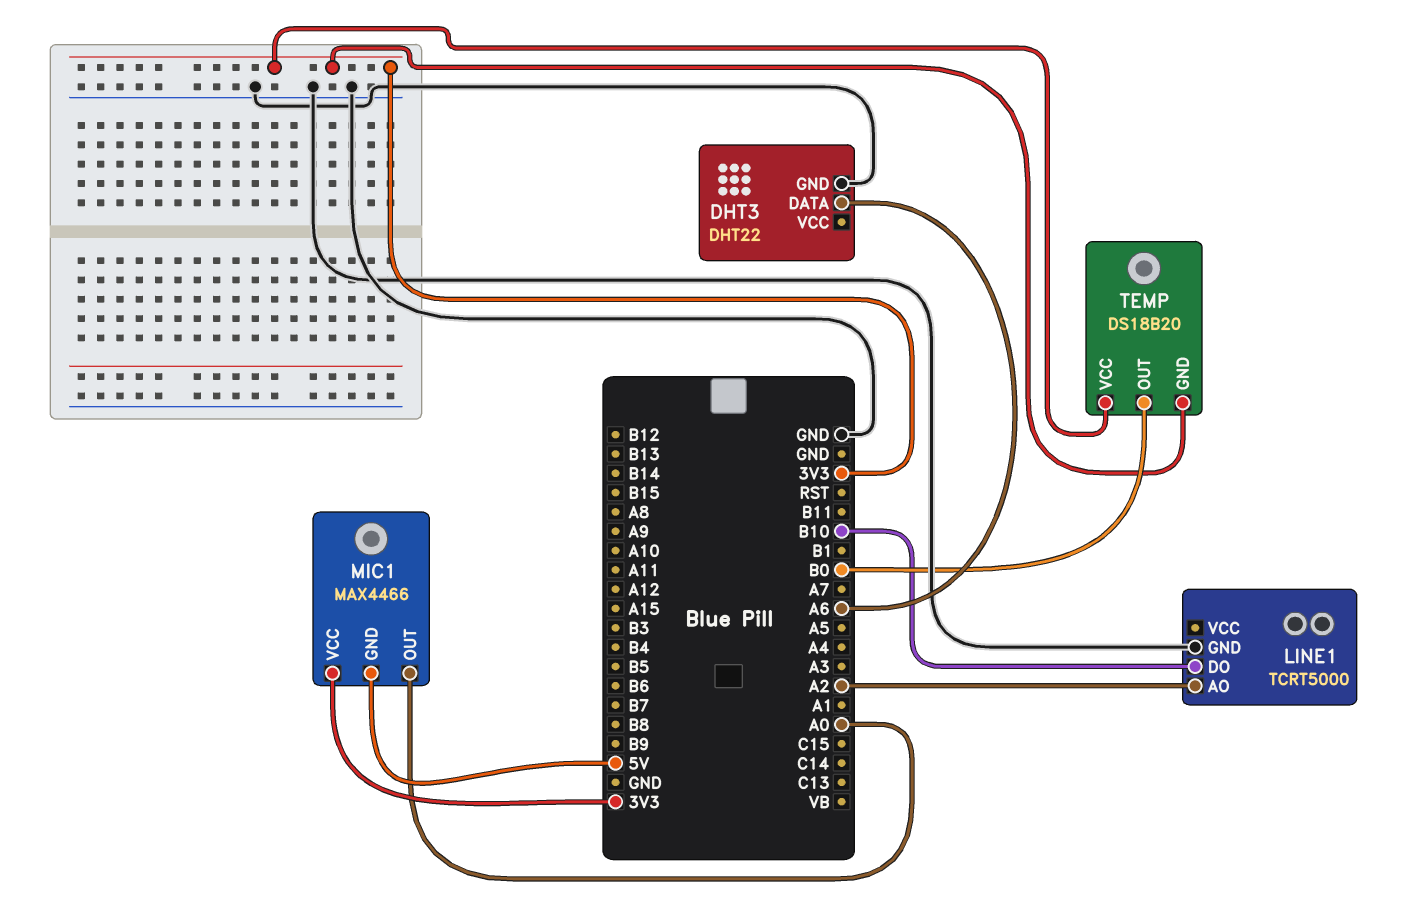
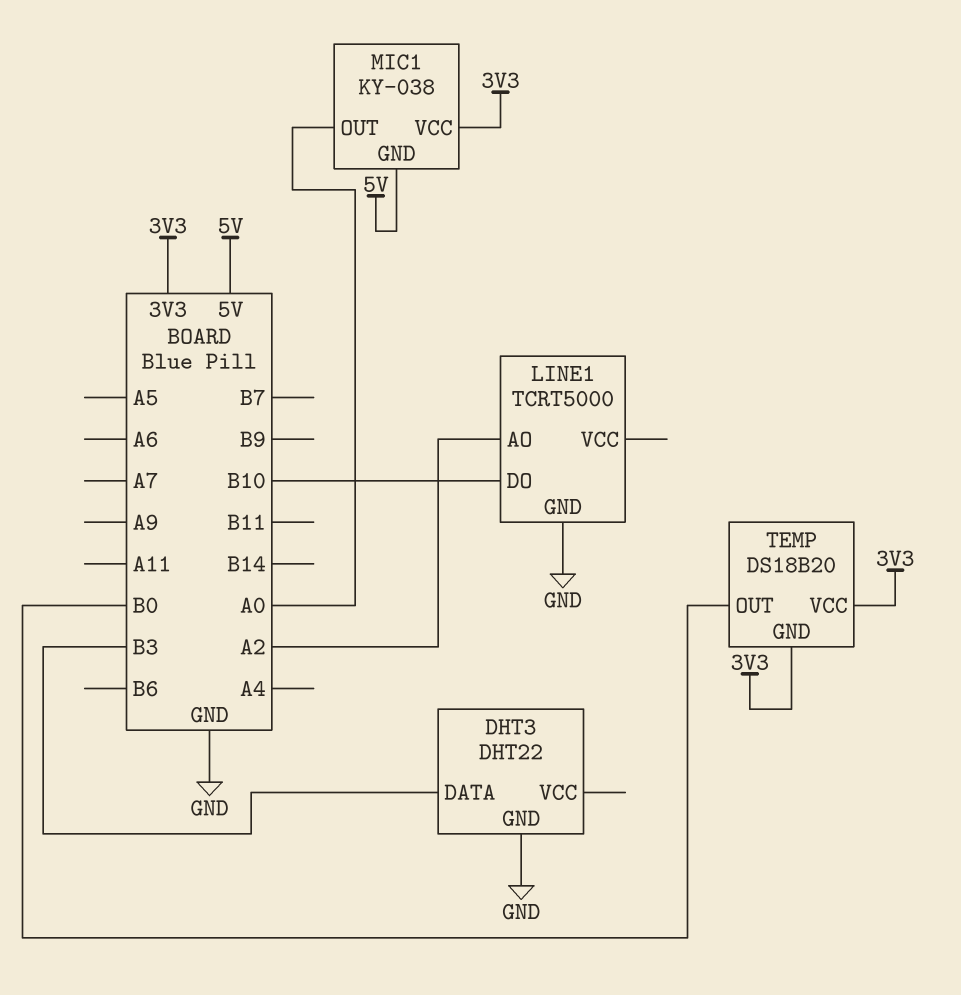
DHT3 pin DATA: A6 -> B3
MIC1: MAX4466 -> KY-038

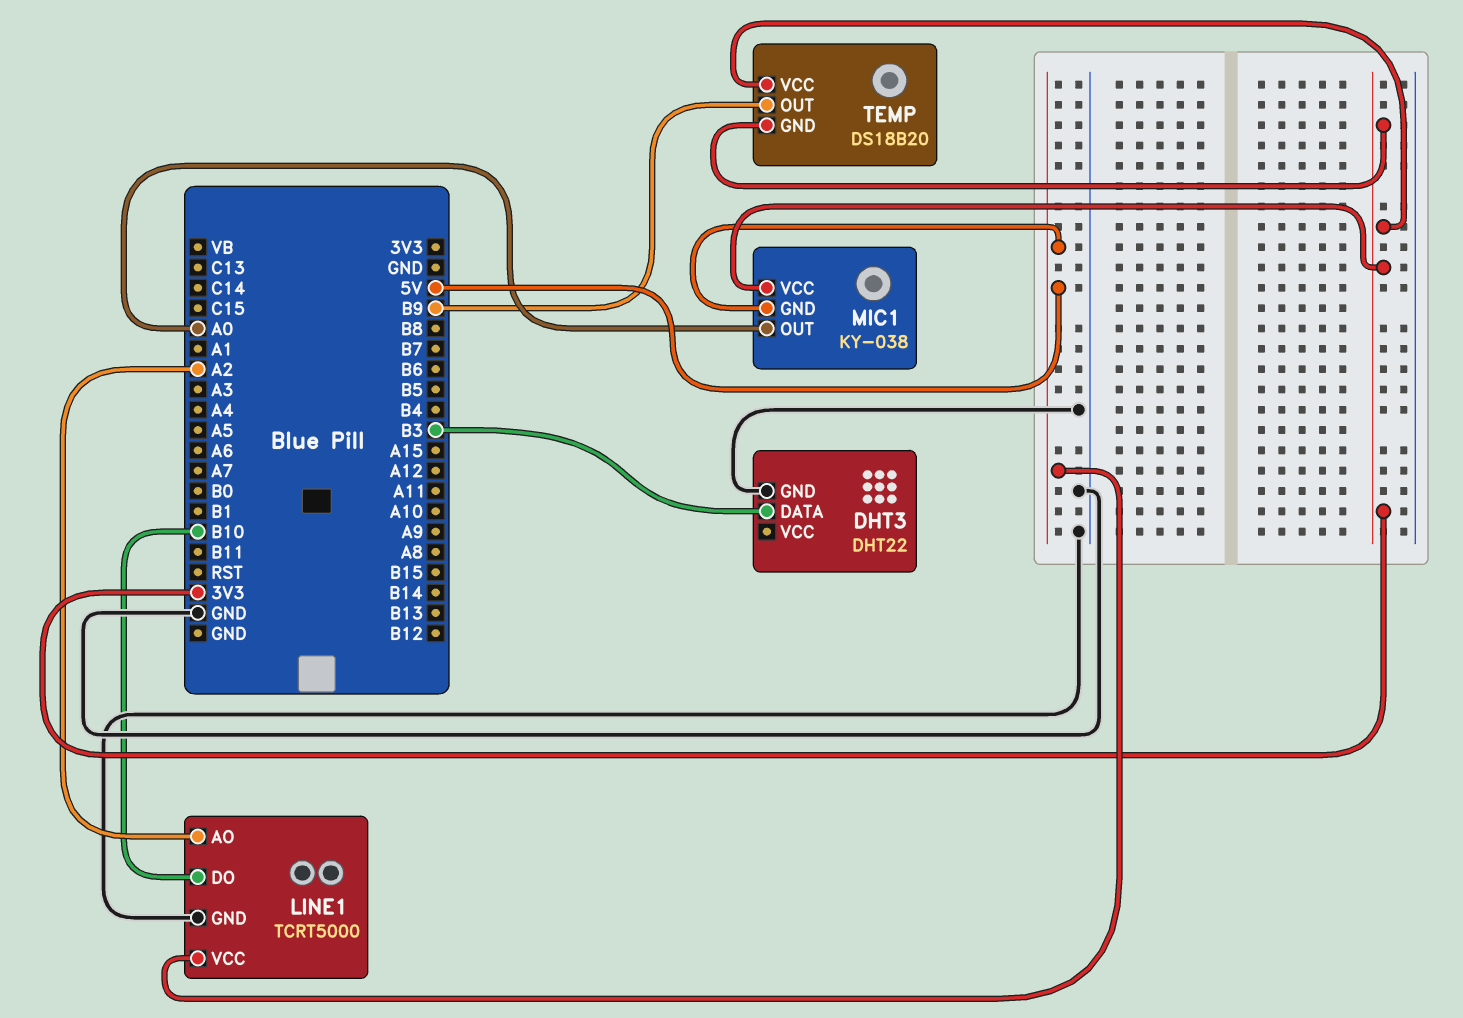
LINE1 pin VCC: none -> 5V
TEMP pin OUT: B0 -> B9

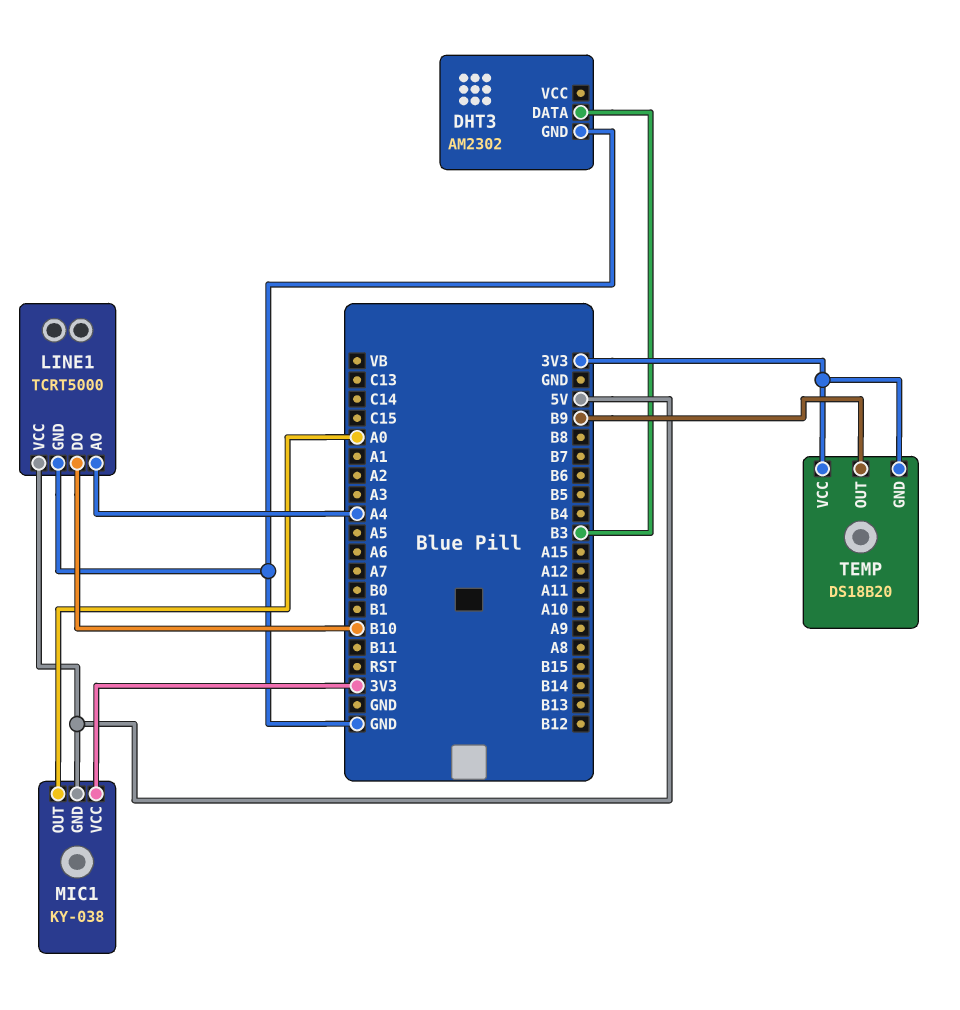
DHT3: DHT22 -> AM2302
LINE1 pin AO: A2 -> A4

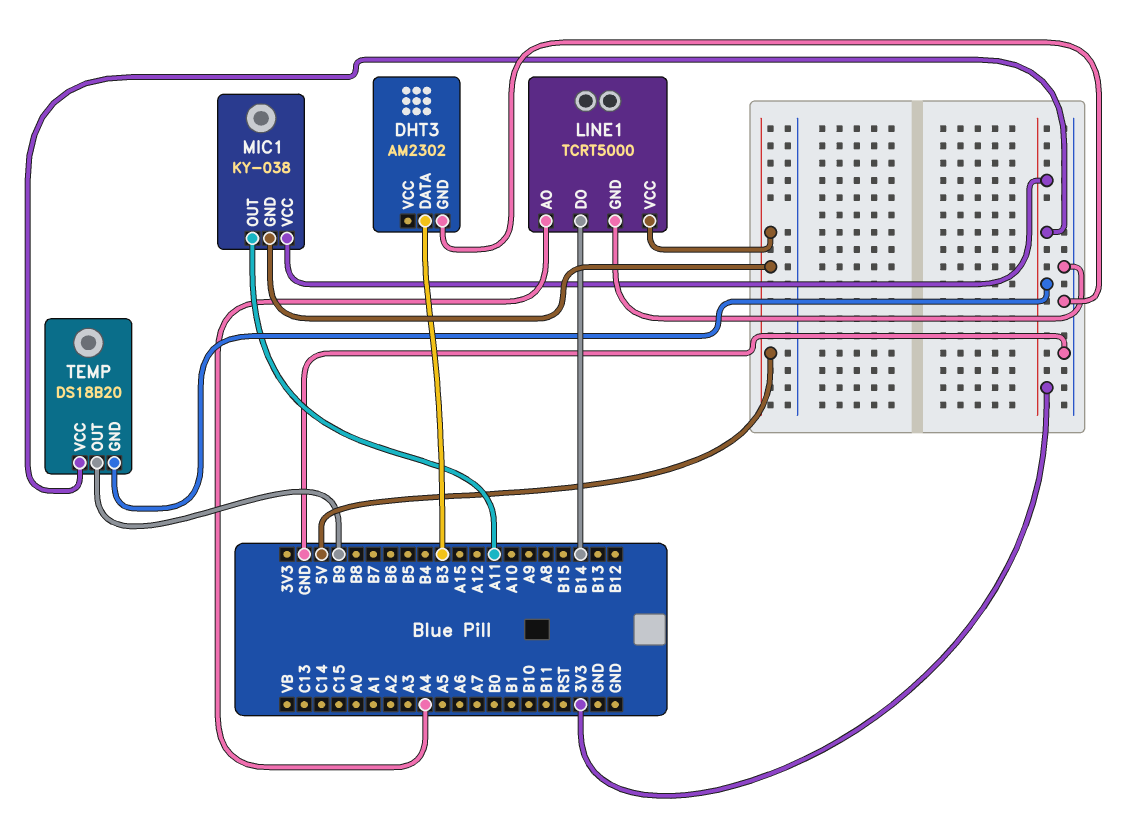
LINE1 pin DO: B10 -> B14
MIC1 pin OUT: A0 -> A11

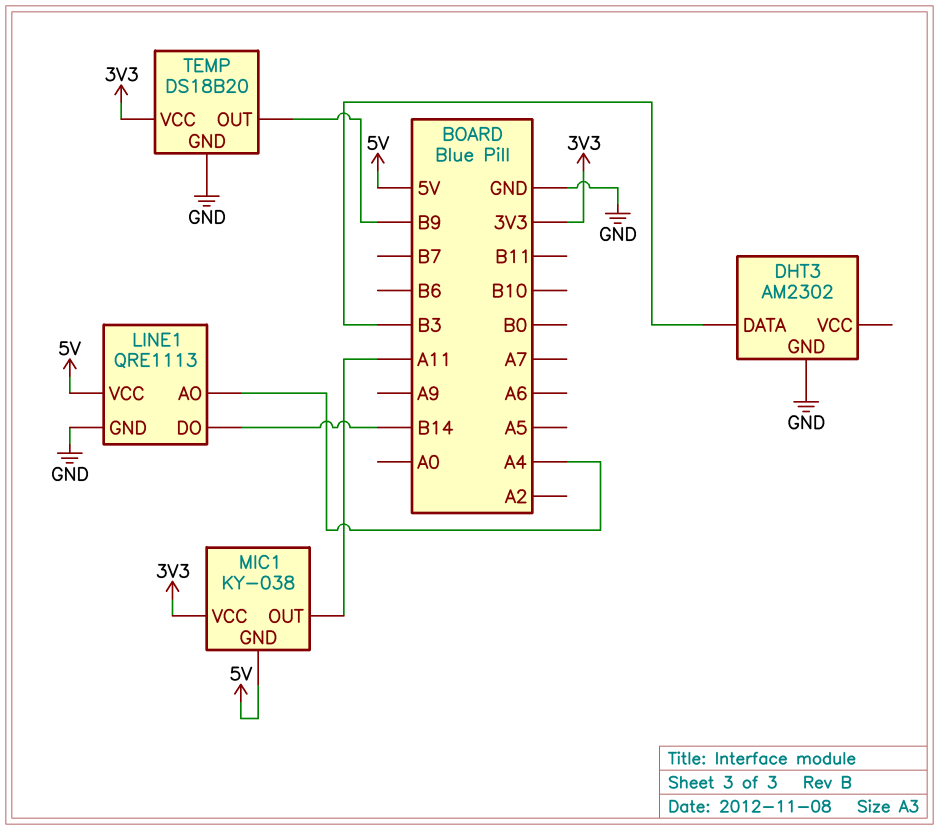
LINE1: TCRT5000 -> QRE1113
TEMP pin GND: 3V3 -> GND

